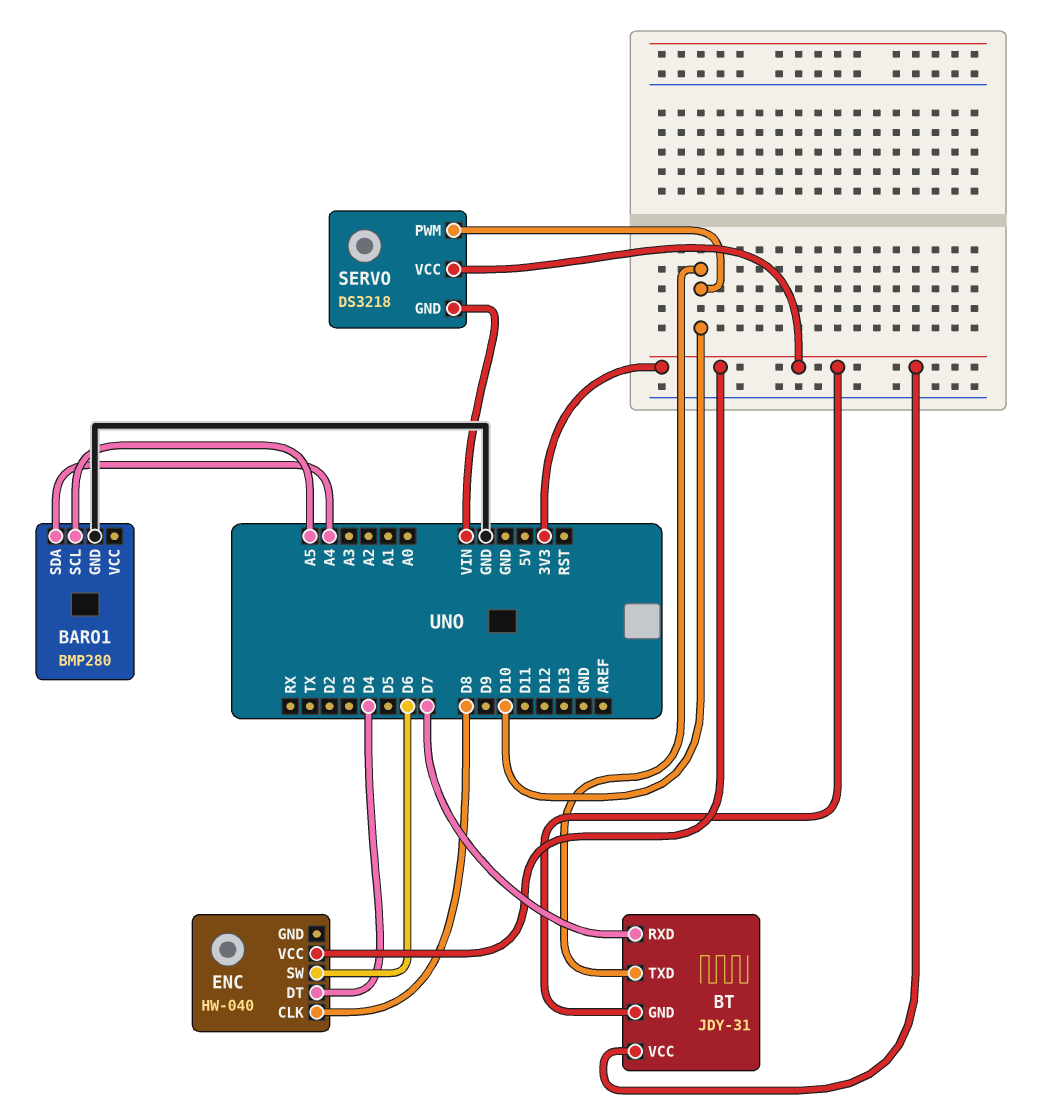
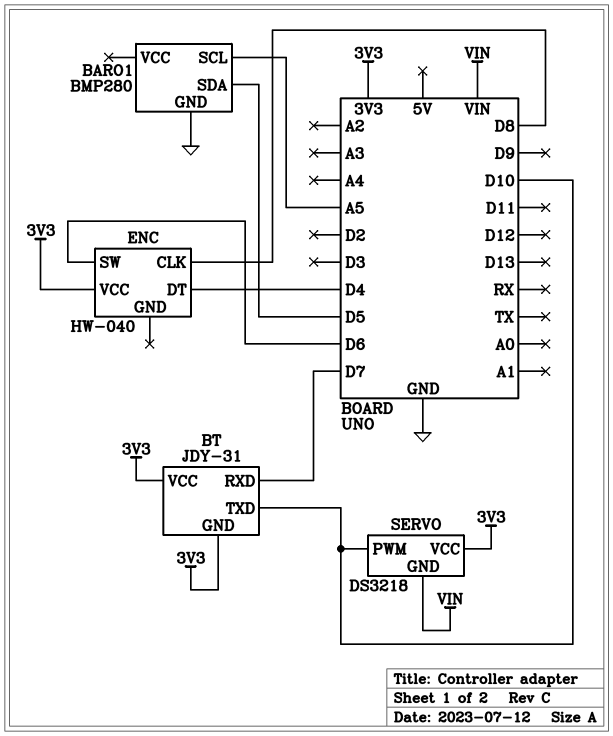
BARO1 pin SDA: A4 -> D5

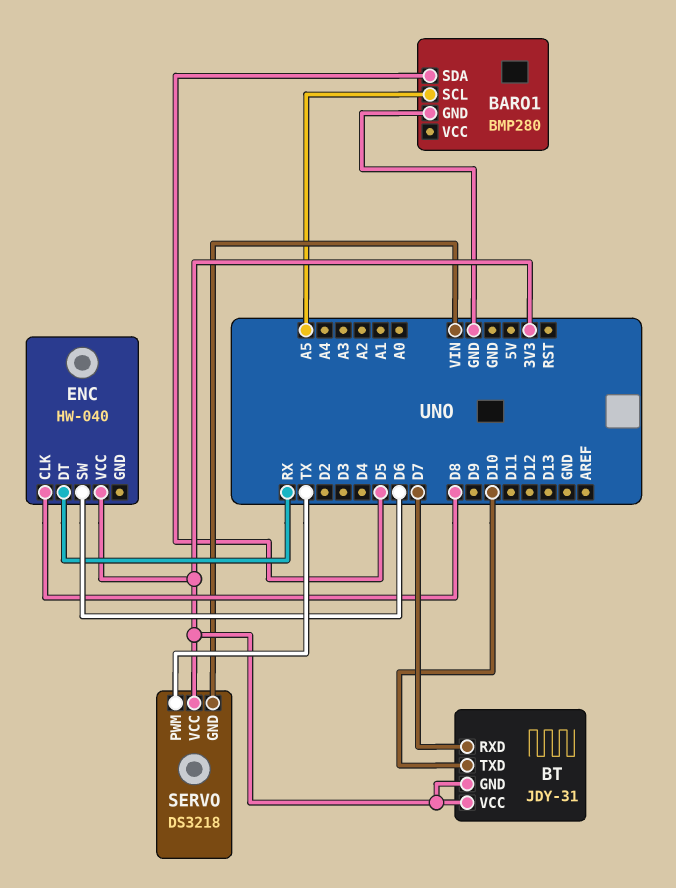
ENC pin DT: D4 -> RX
SERVO pin PWM: D10 -> TX

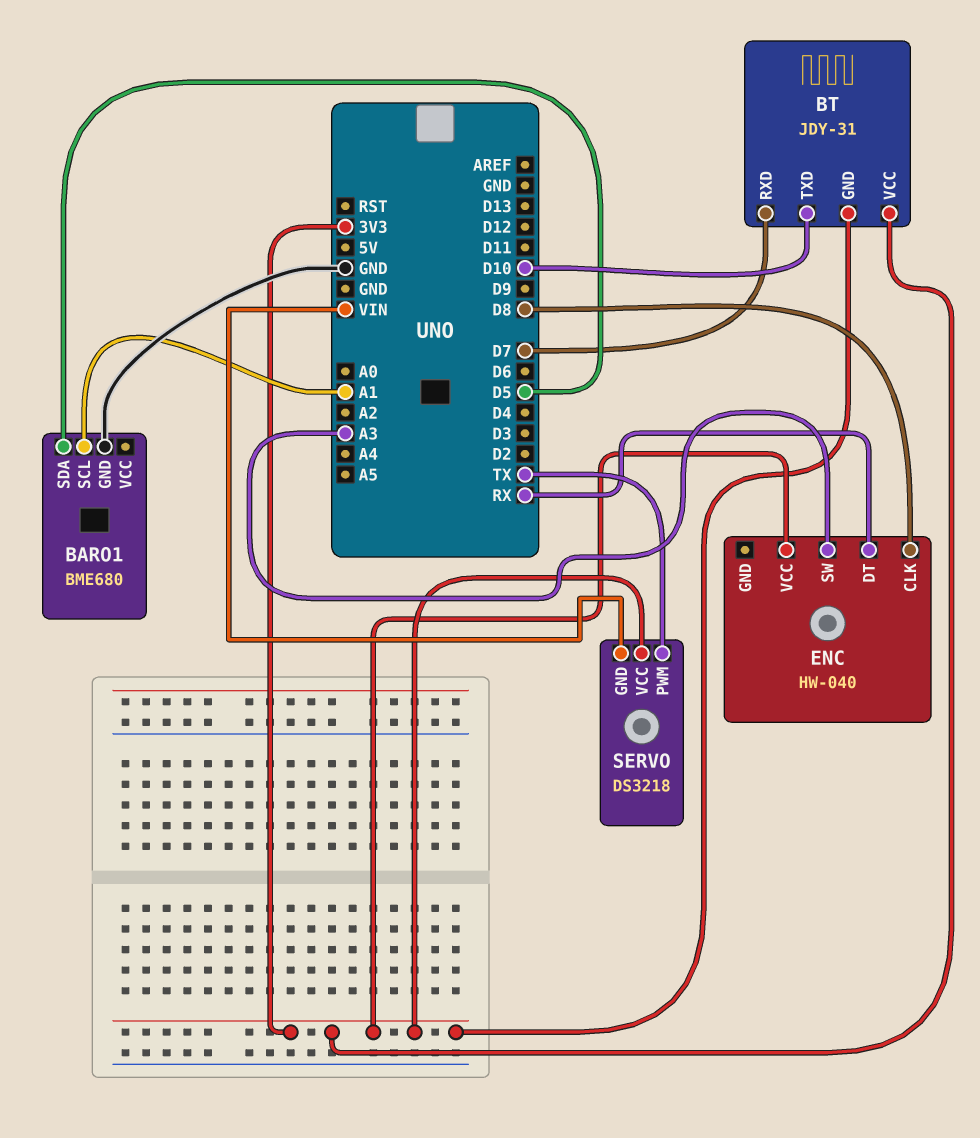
BARO1: BMP280 -> BME680
BARO1 pin SCL: A5 -> A1
ENC pin SW: D6 -> A3

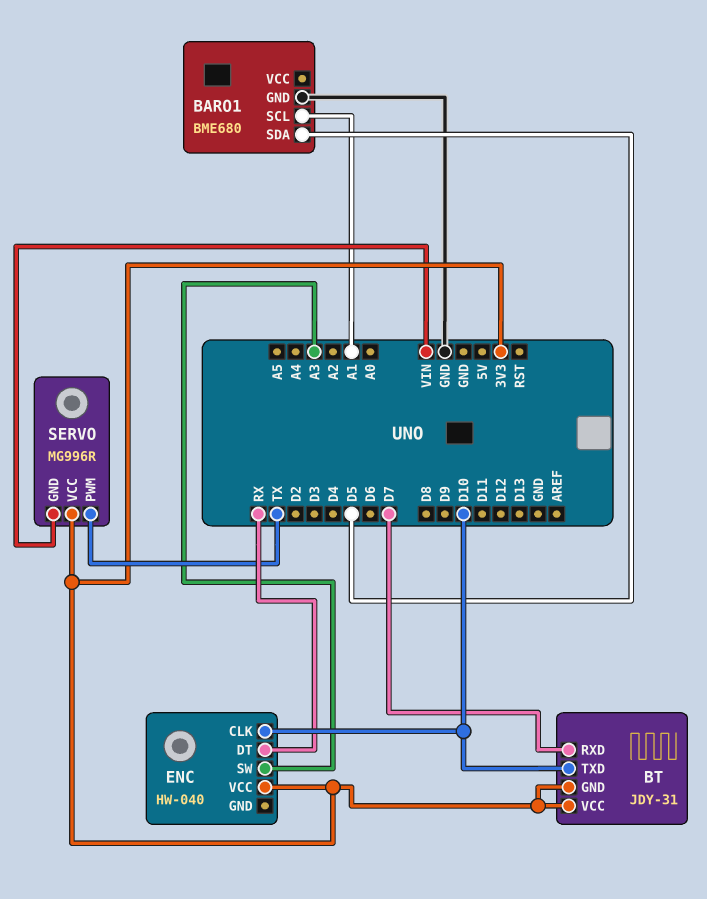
ENC pin CLK: D8 -> D10
SERVO: DS3218 -> MG996R

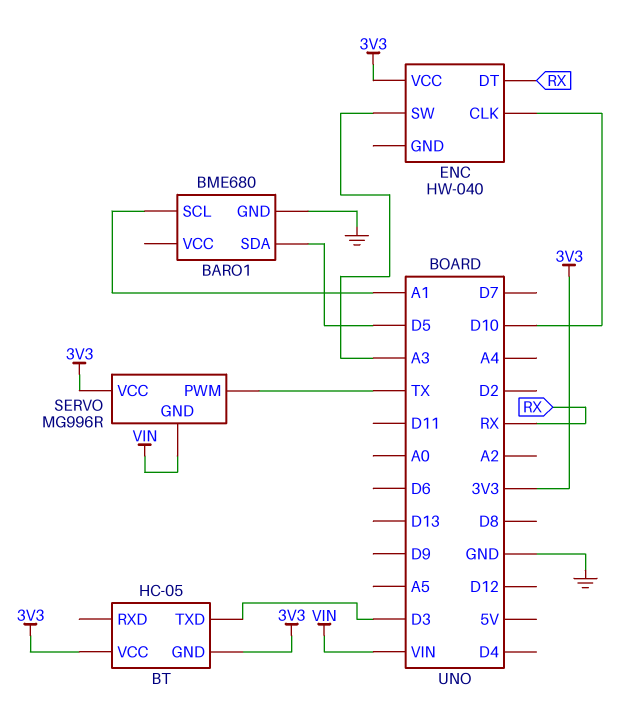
BT: JDY-31 -> HC-05
BT pin RXD: D7 -> none
BT pin TXD: D10 -> D3

